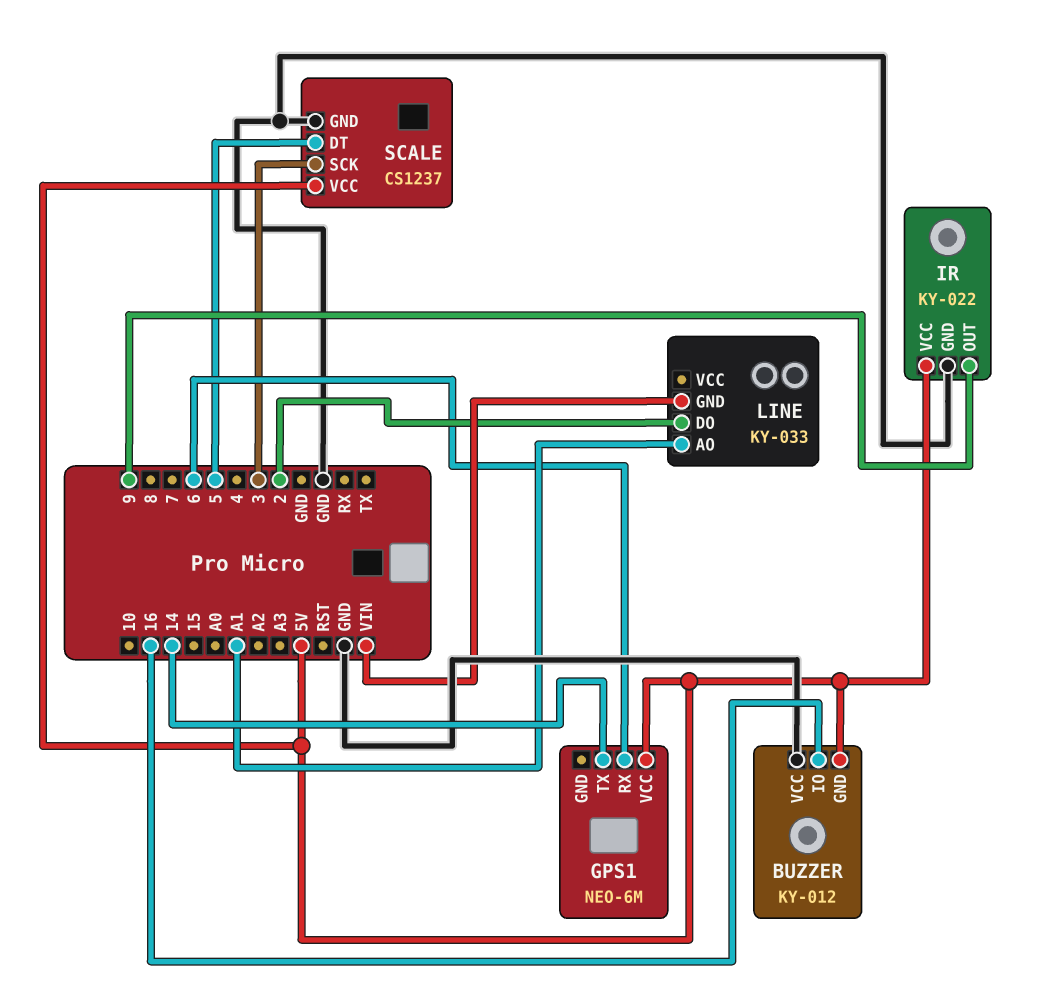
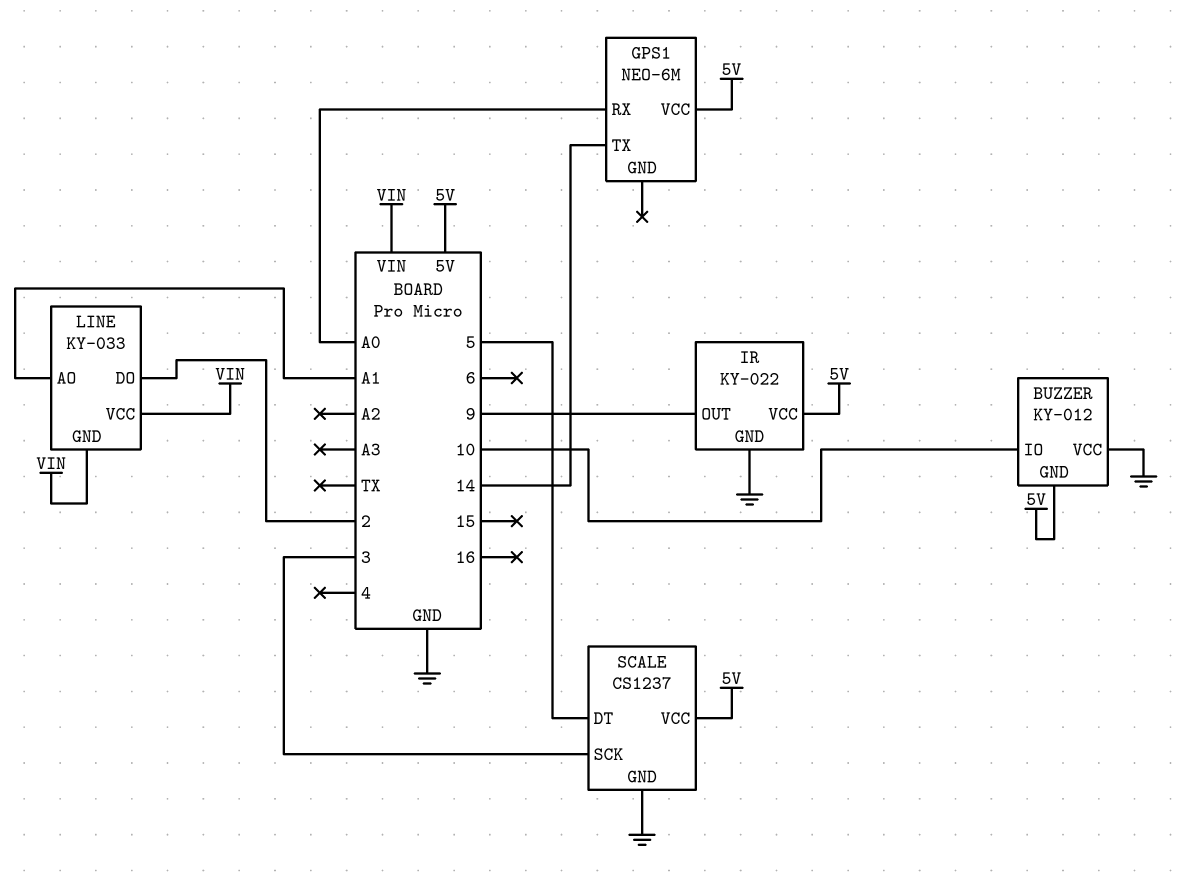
BUZZER pin IO: 16 -> 10
GPS1 pin RX: 6 -> A0
LINE pin VCC: none -> VIN

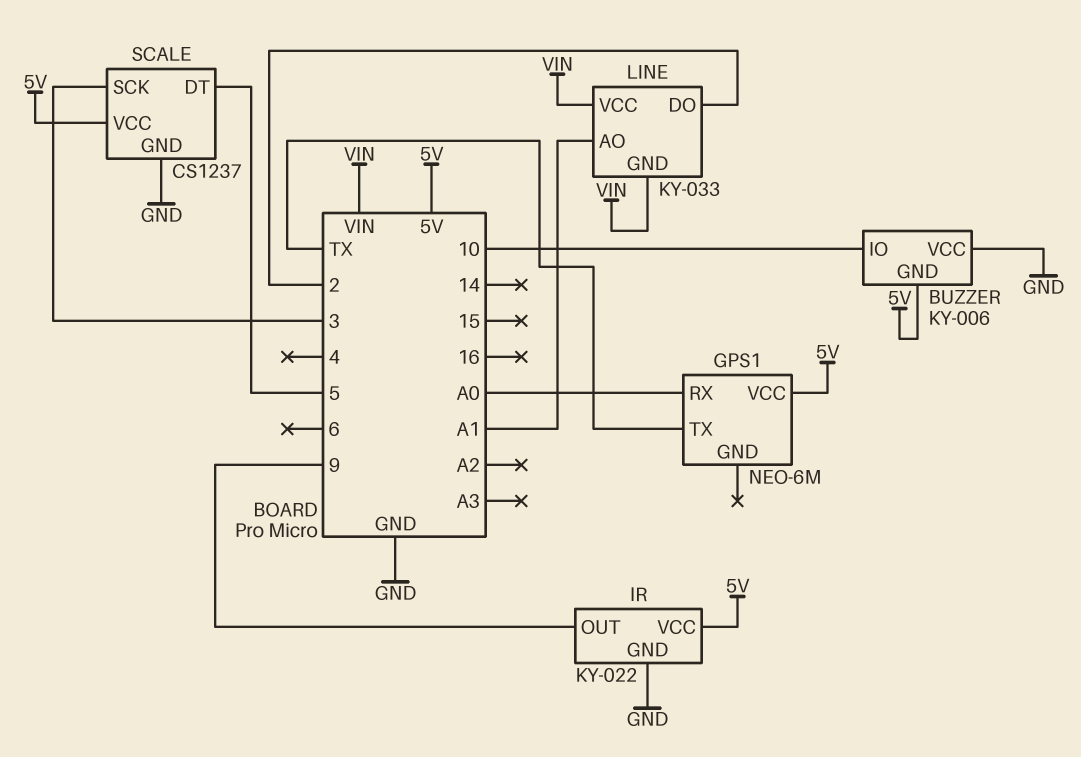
BUZZER: KY-012 -> KY-006
GPS1 pin TX: 14 -> TX

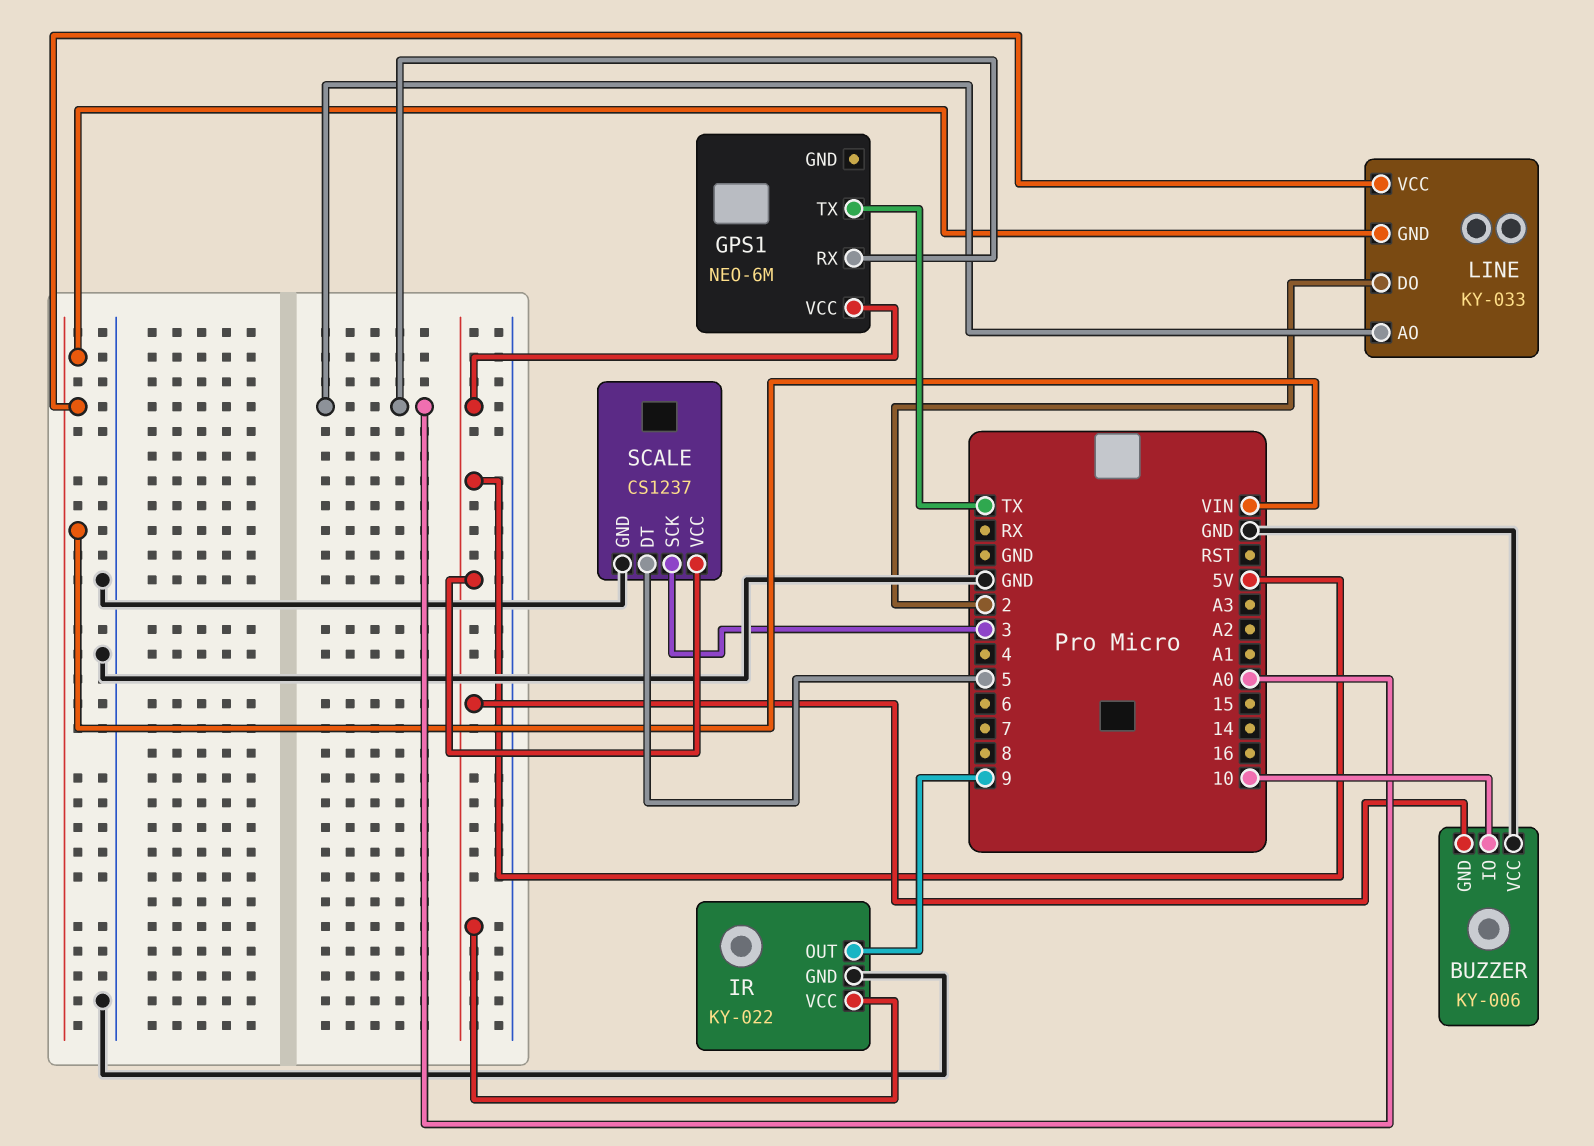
LINE pin AO: A1 -> A0

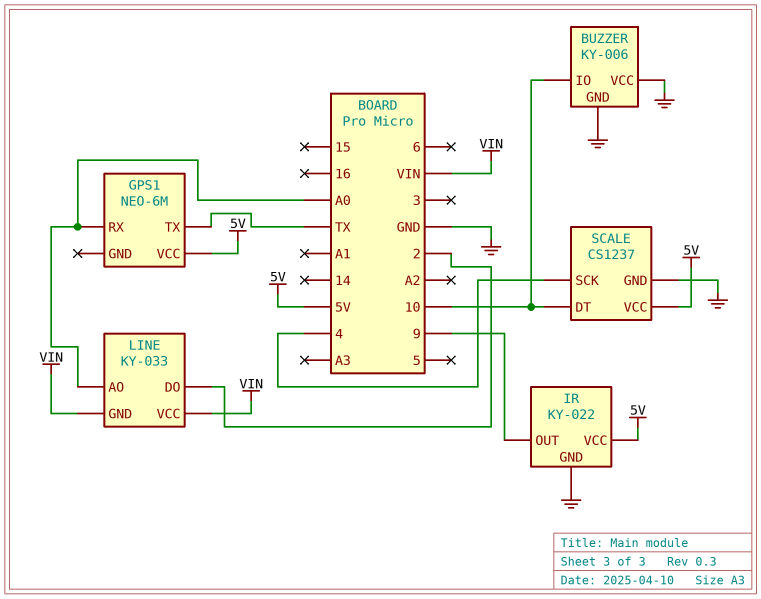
BUZZER pin GND: 5V -> GND
SCALE pin DT: 5 -> 10
SCALE pin SCK: 3 -> 4

